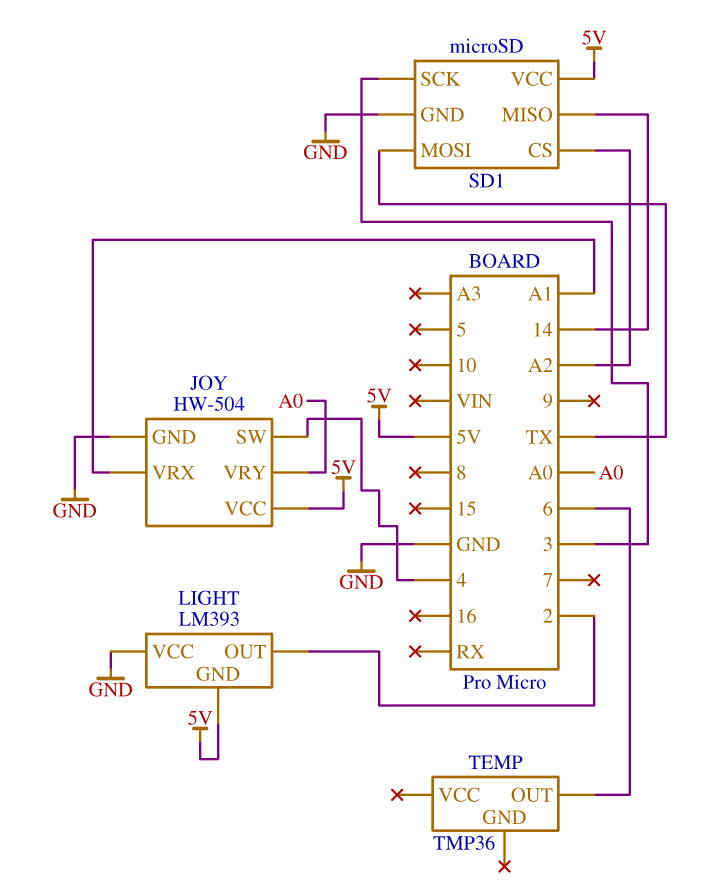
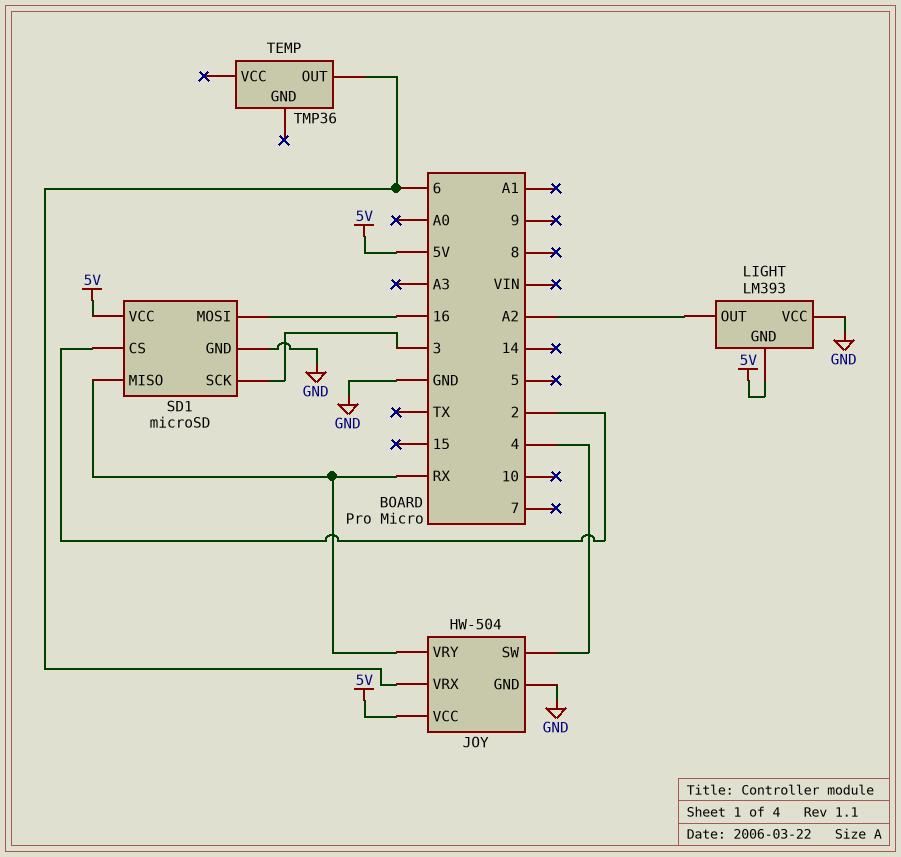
JOY pin VRX: A1 -> 6
JOY pin VRY: A0 -> RX
LIGHT pin OUT: 2 -> A2
SD1 pin CS: A2 -> 2
SD1 pin MISO: 14 -> RX
SD1 pin MOSI: TX -> 16

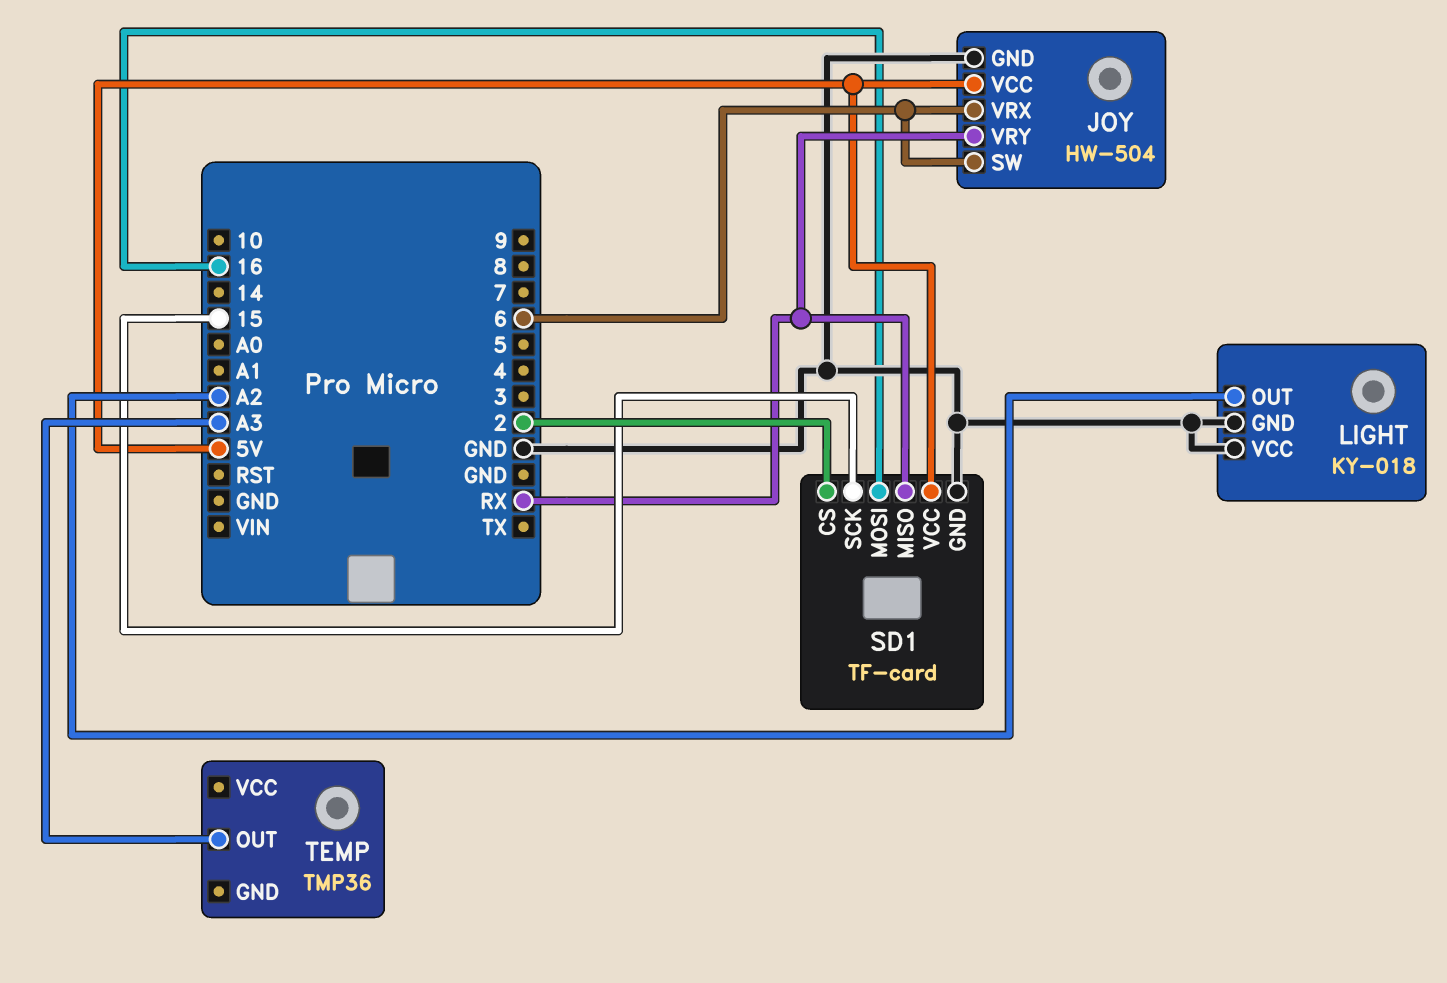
JOY pin SW: 4 -> 6
LIGHT: LM393 -> KY-018
LIGHT pin GND: 5V -> GND
SD1: microSD -> TF-card
SD1 pin SCK: 3 -> 15
TEMP pin OUT: 6 -> A3

